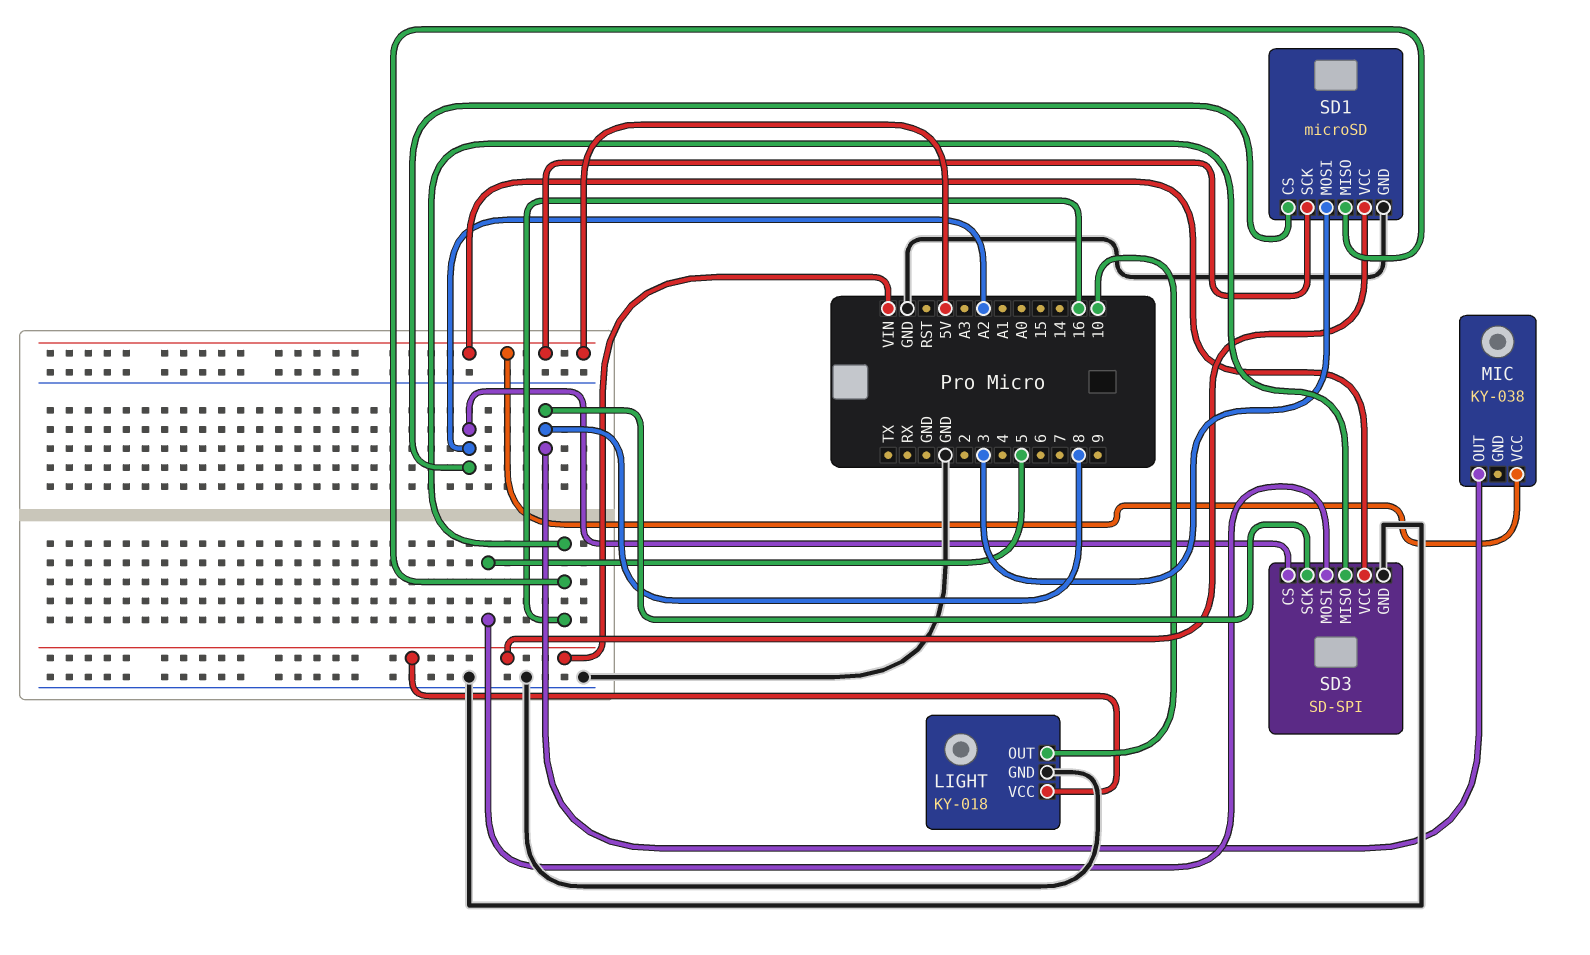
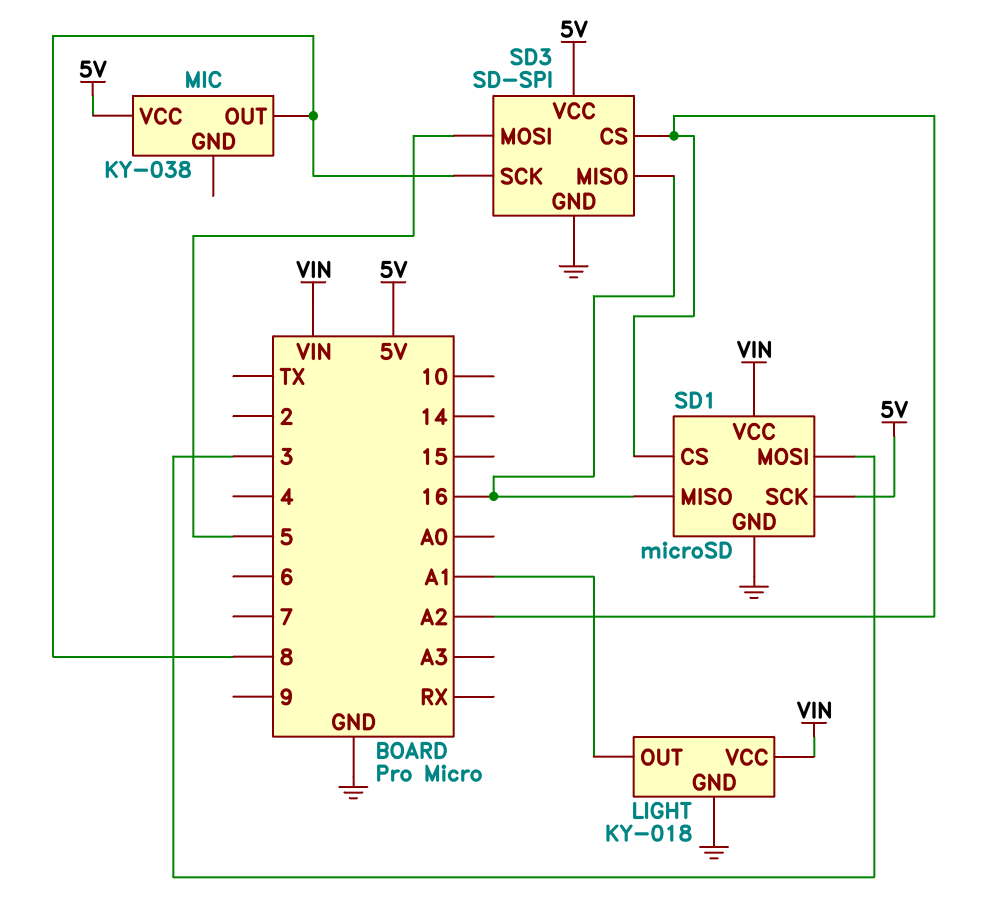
LIGHT pin OUT: 10 -> A1

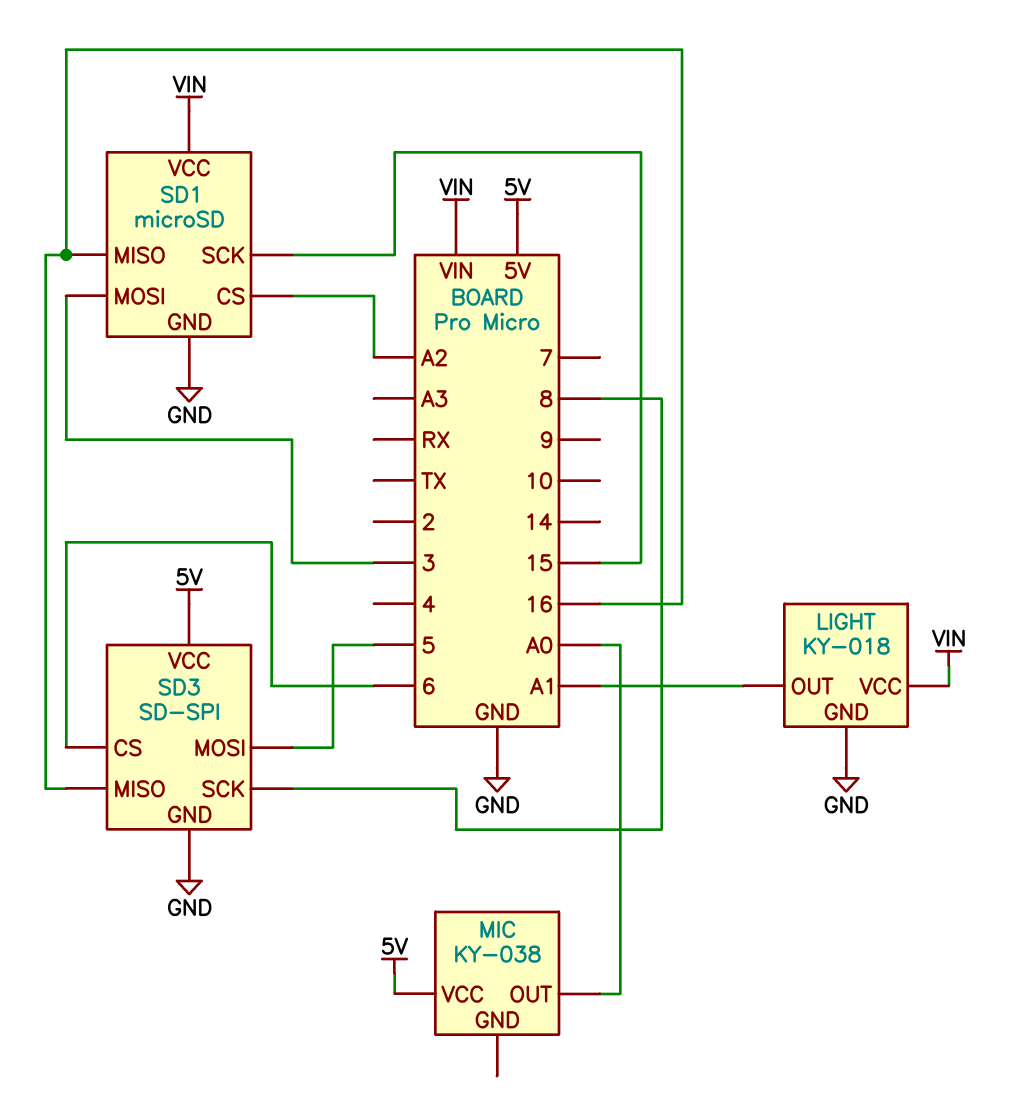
MIC pin OUT: 8 -> A0
SD1 pin SCK: 5V -> 15
SD3 pin CS: A2 -> 6

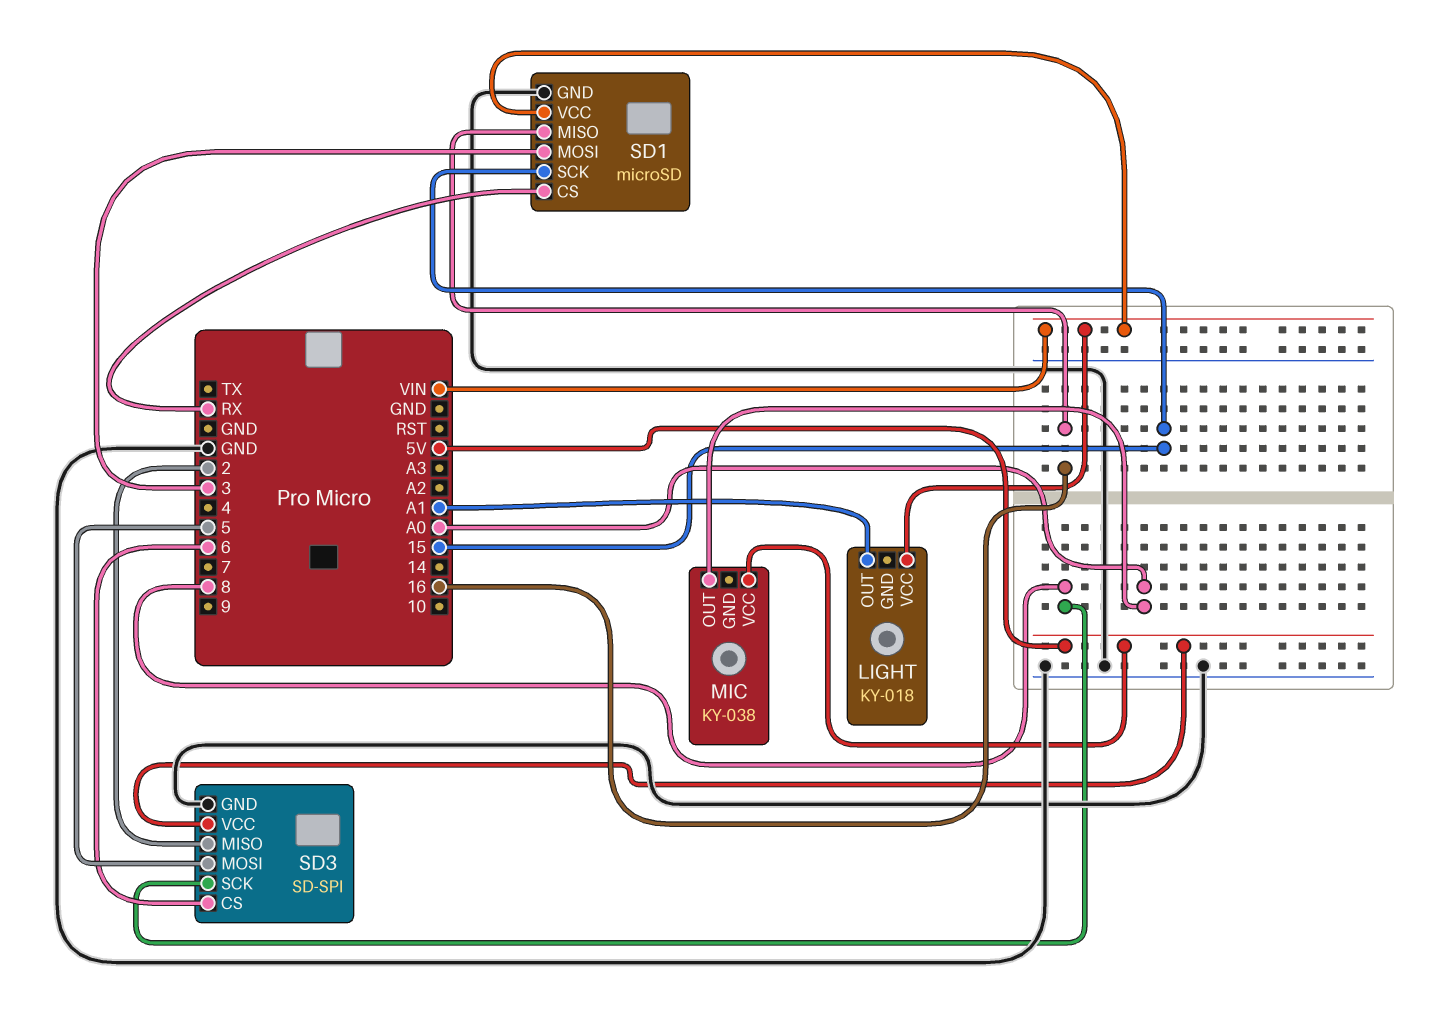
LIGHT pin GND: GND -> none
SD1 pin CS: A2 -> RX
SD3 pin MISO: 16 -> 2

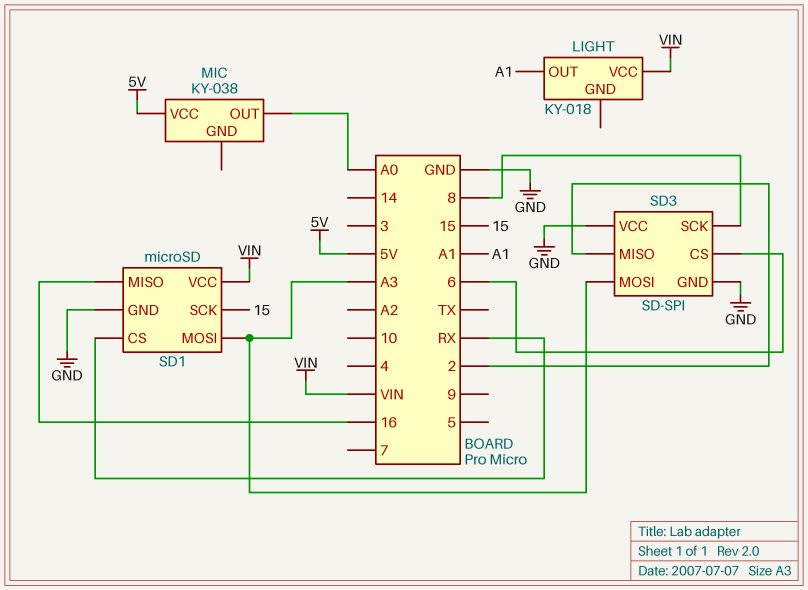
SD1 pin MOSI: 3 -> A3
SD3 pin MOSI: 5 -> A3
SD3 pin VCC: 5V -> GND

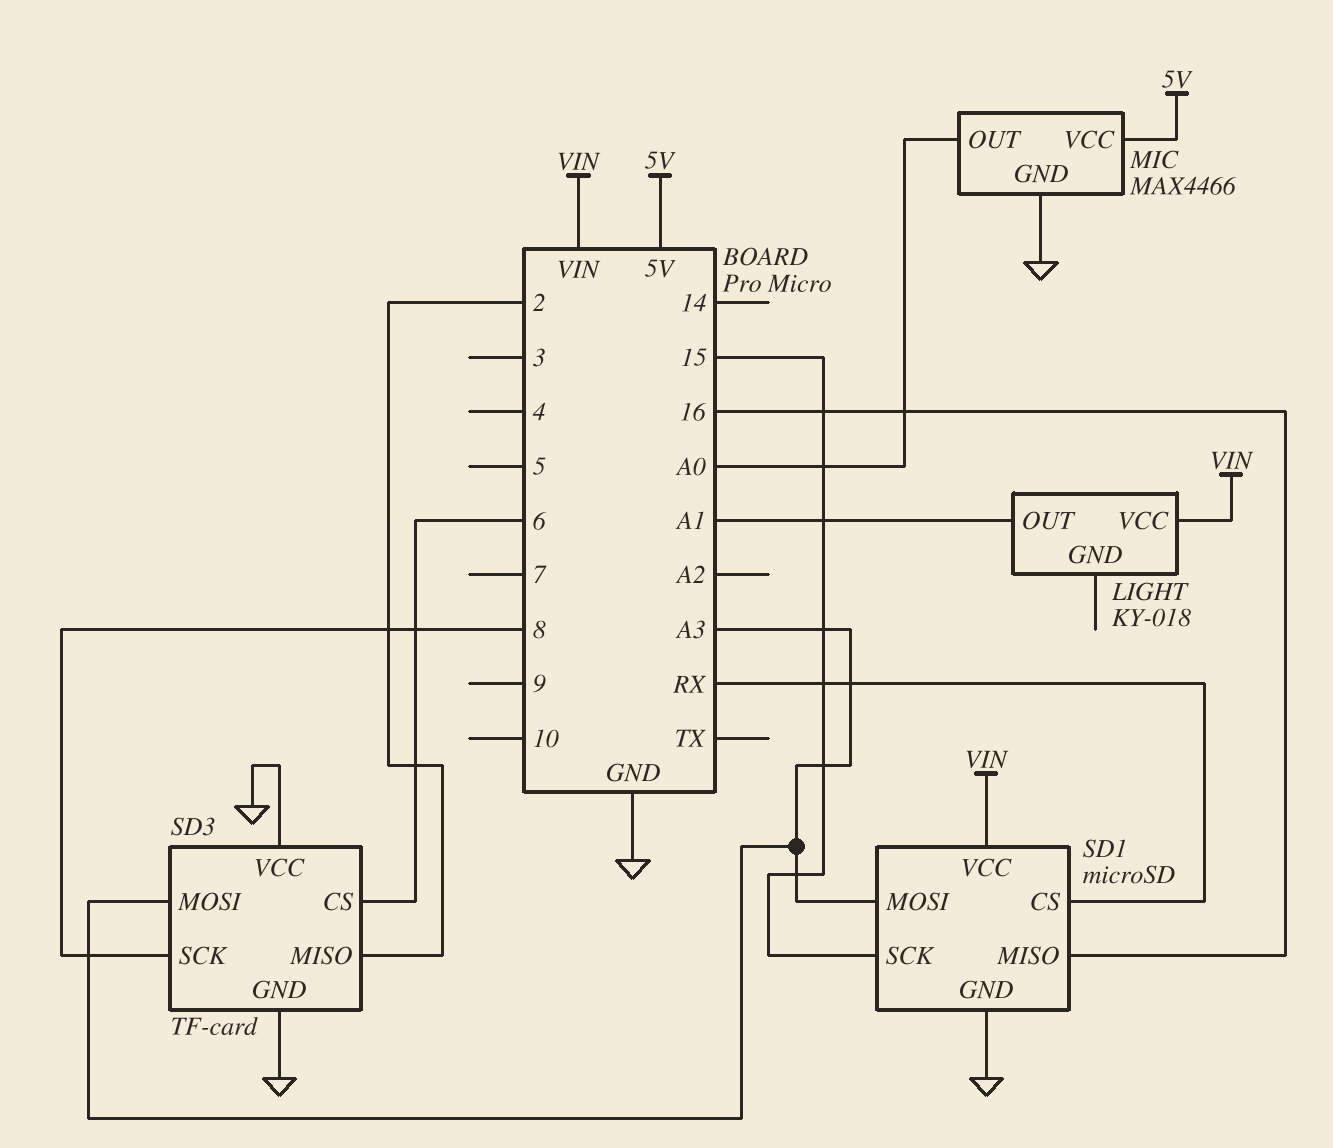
MIC: KY-038 -> MAX4466
MIC pin GND: none -> GND
SD3: SD-SPI -> TF-card

